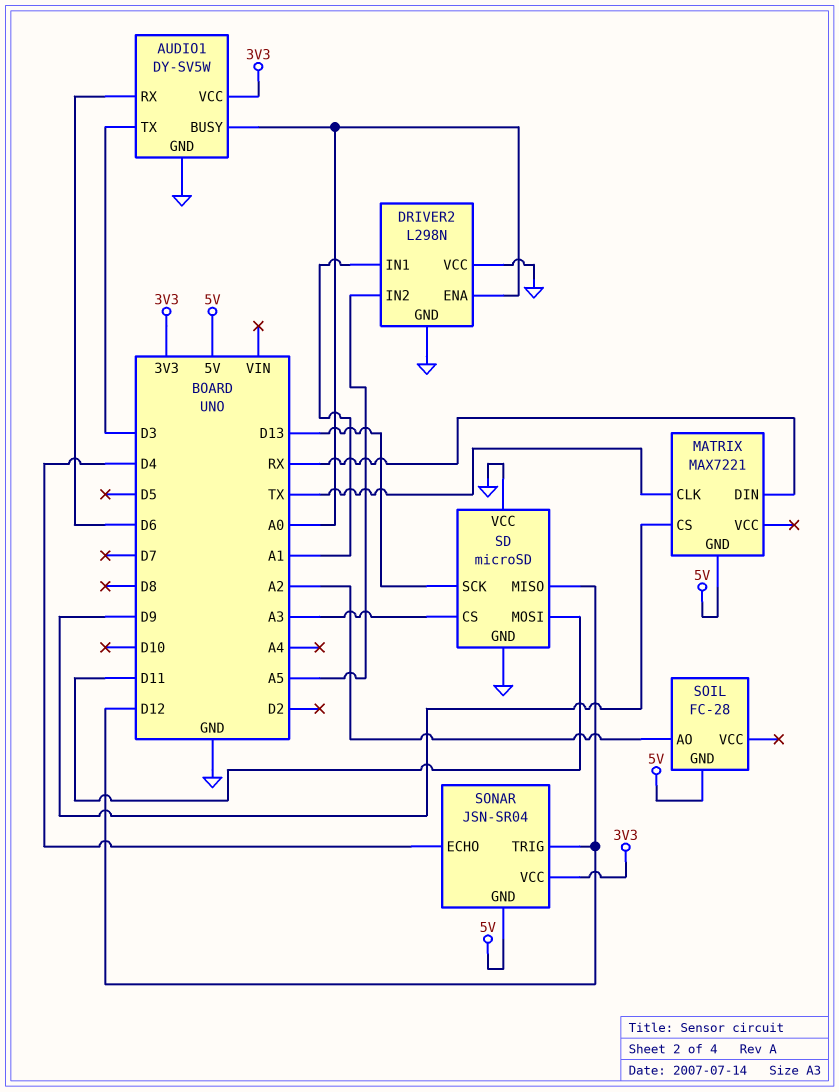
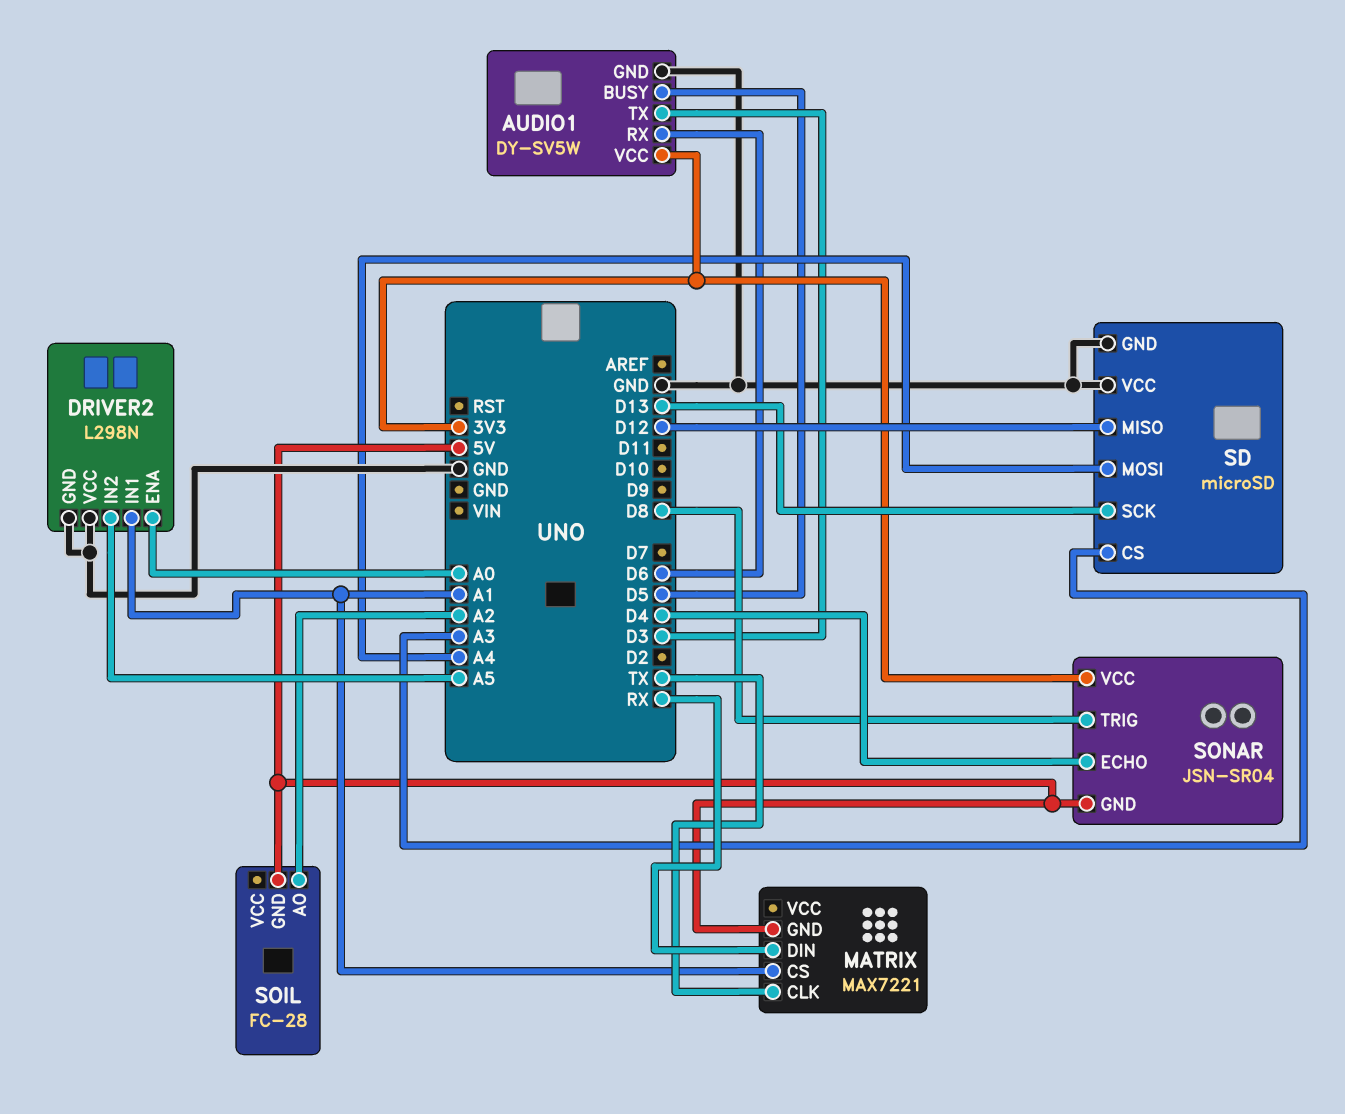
AUDIO1 pin BUSY: A0 -> D5
MATRIX pin CS: D9 -> A1
SD pin MOSI: D11 -> A4
SONAR pin TRIG: D12 -> D8

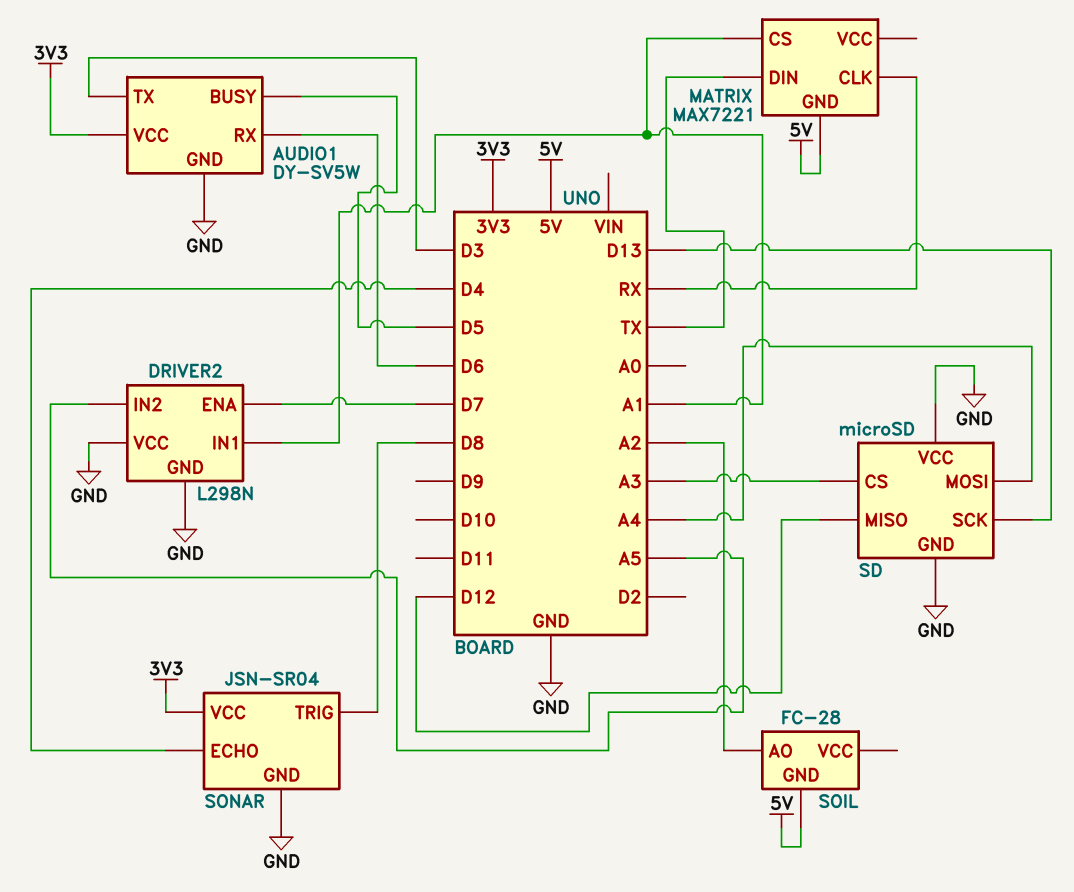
DRIVER2 pin ENA: A0 -> D7
MATRIX pin CLK: TX -> RX
MATRIX pin DIN: RX -> TX
SONAR pin GND: 5V -> GND

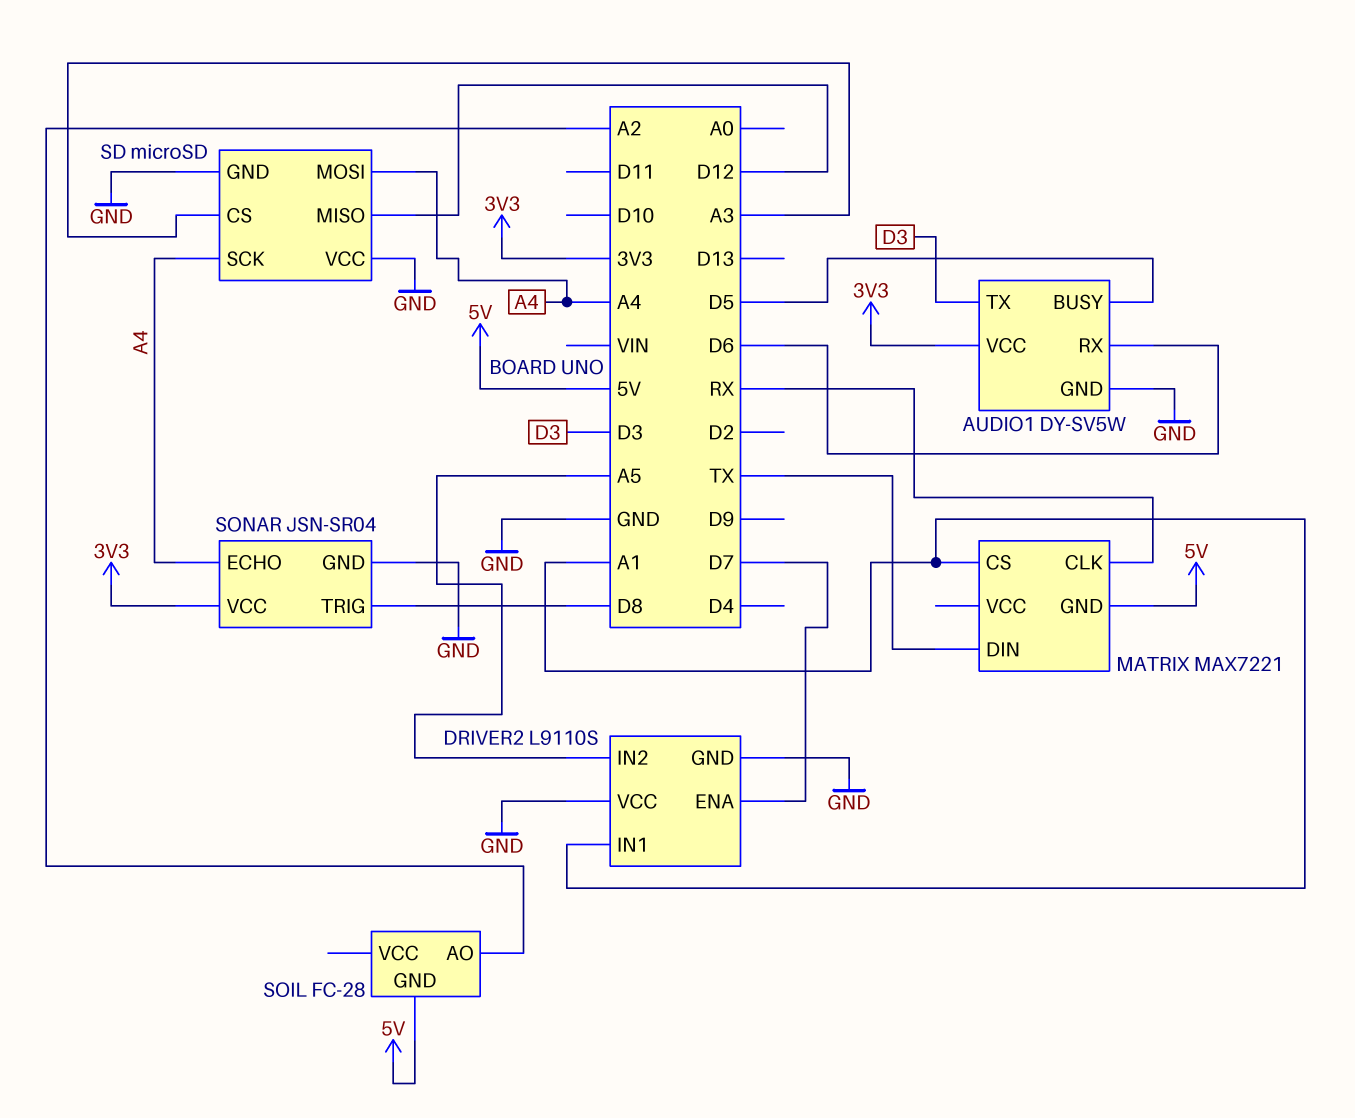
DRIVER2: L298N -> L9110S
SD pin SCK: D13 -> A4
SONAR pin ECHO: D4 -> A4

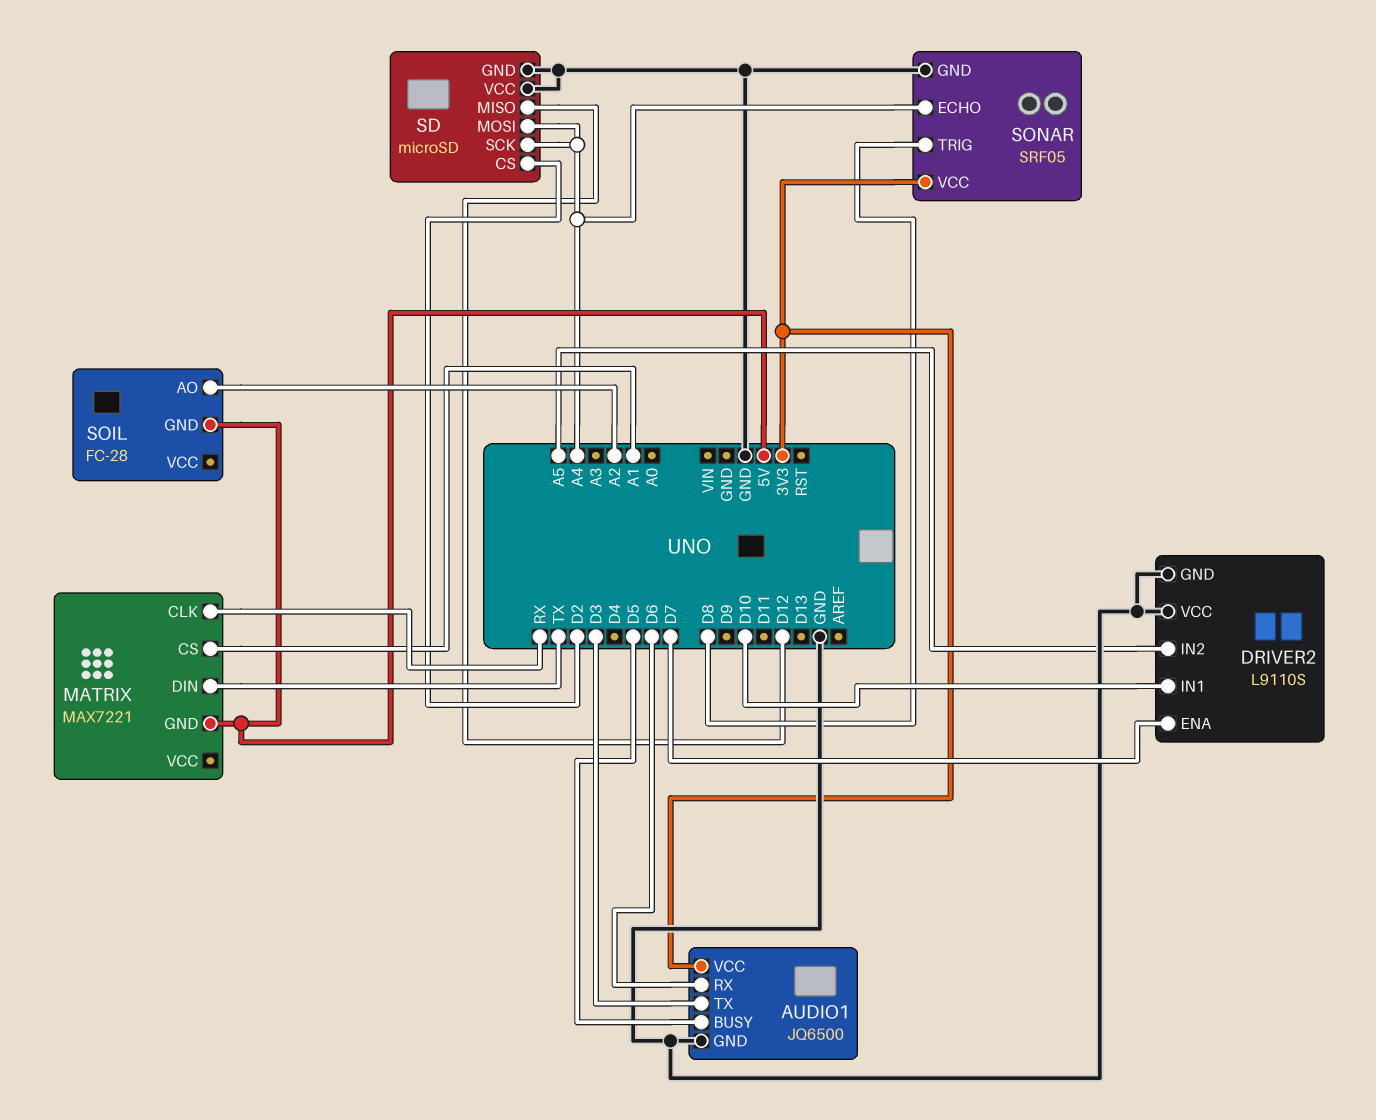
AUDIO1: DY-SV5W -> JQ6500
DRIVER2 pin IN1: A1 -> D10
SD pin CS: A3 -> D2
SONAR: JSN-SR04 -> SRF05

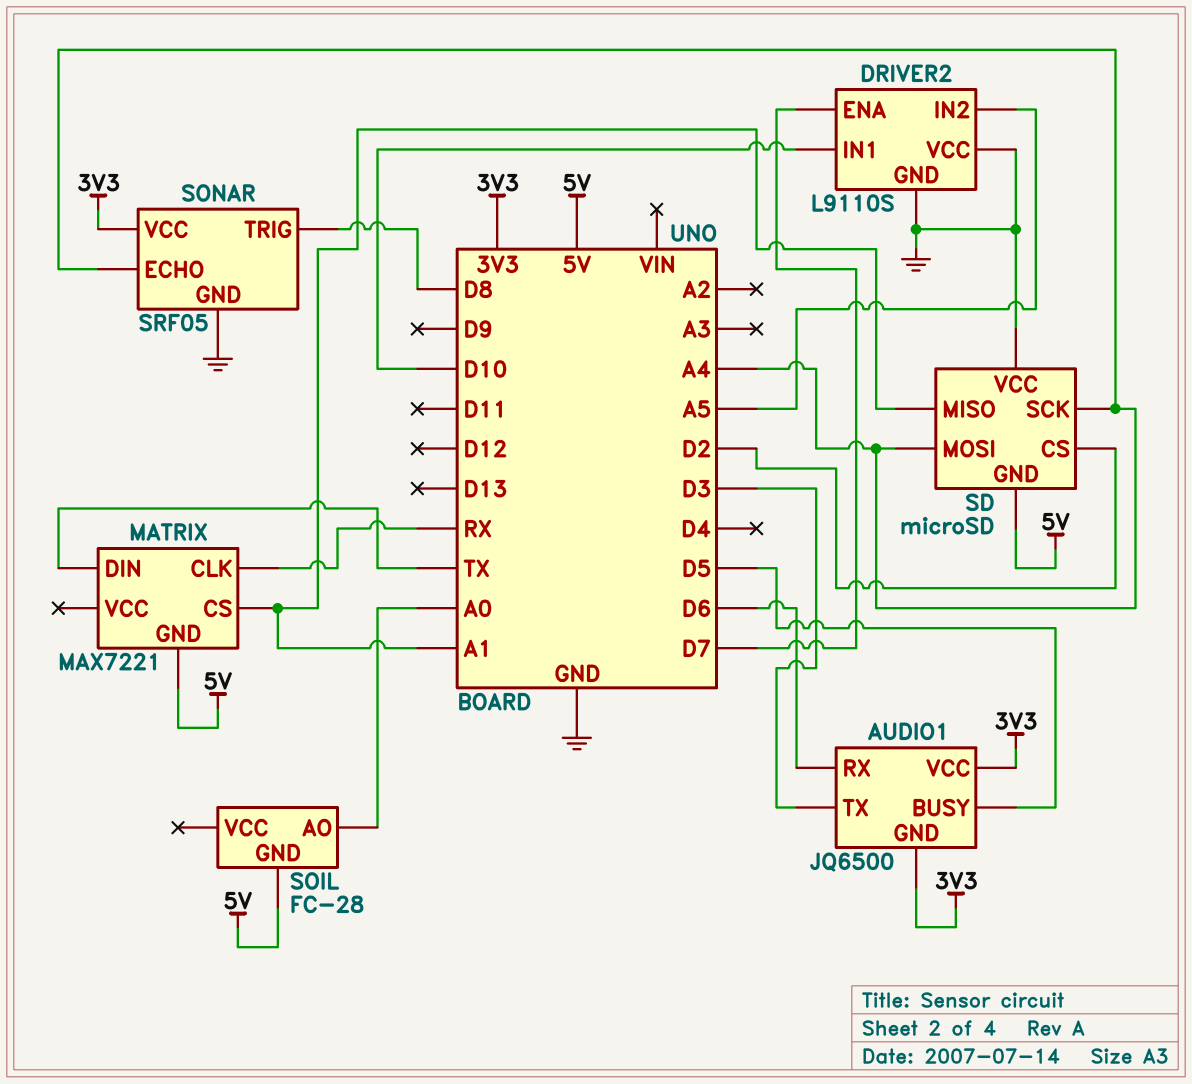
AUDIO1 pin GND: GND -> 3V3
SD pin GND: GND -> 5V
SD pin MISO: D12 -> A1
SOIL pin AO: A2 -> A0

